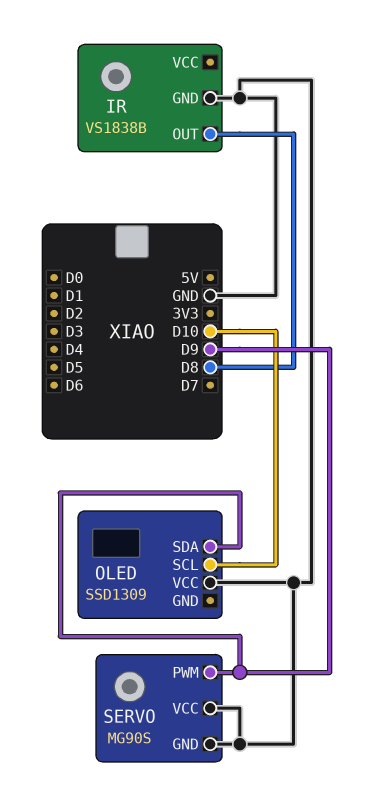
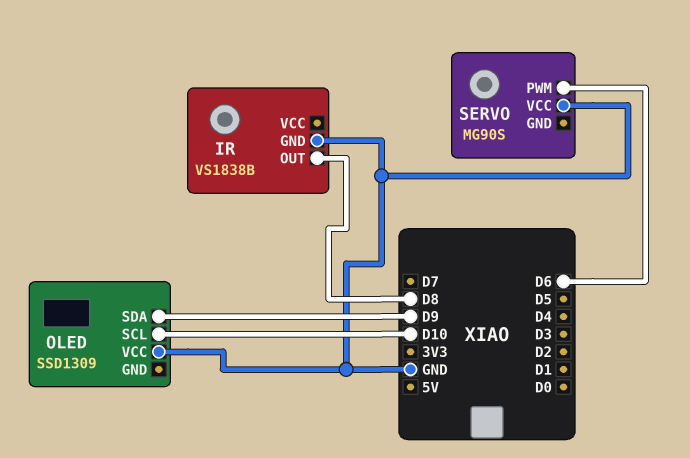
SERVO pin GND: GND -> none
SERVO pin PWM: D9 -> D6

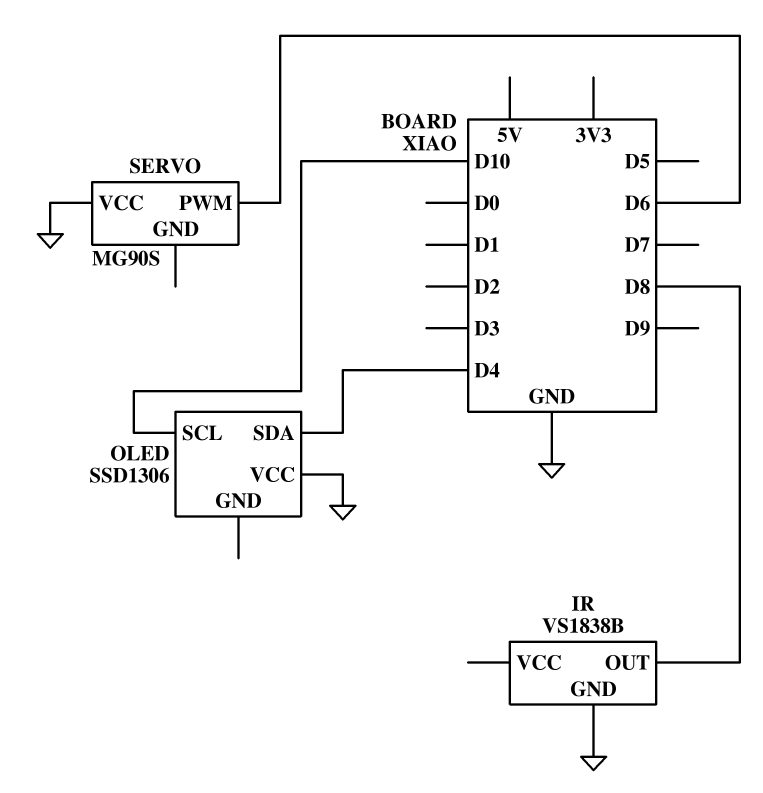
OLED: SSD1309 -> SSD1306
OLED pin SDA: D9 -> D4

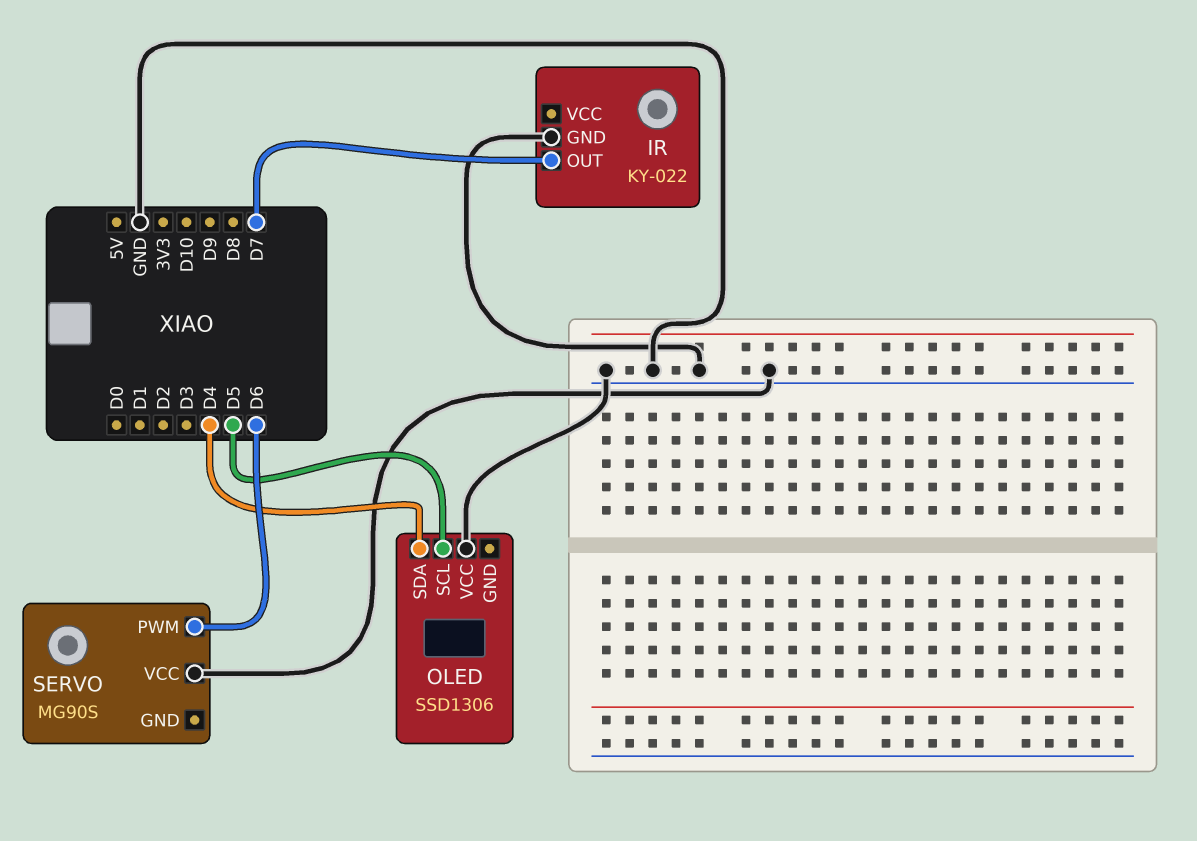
IR: VS1838B -> KY-022
IR pin OUT: D8 -> D7
OLED pin SCL: D10 -> D5

